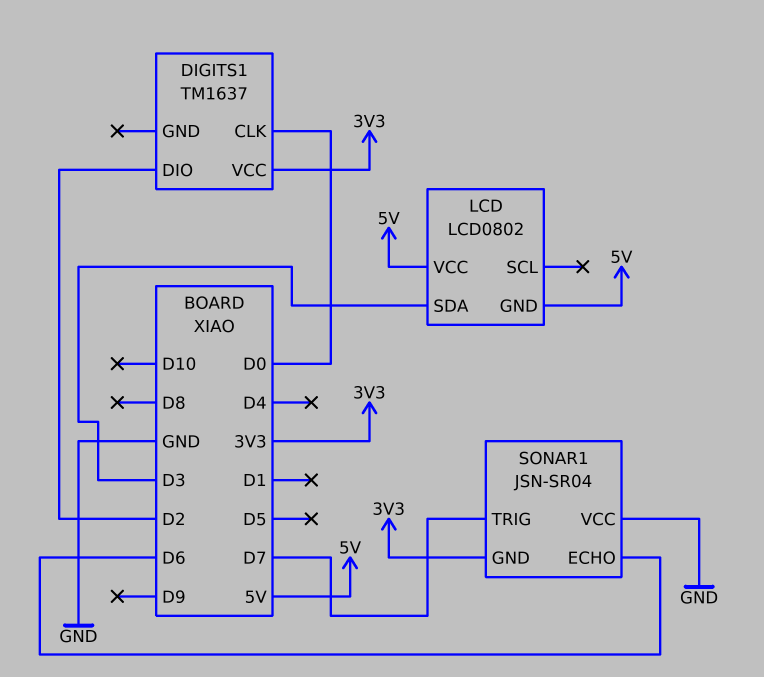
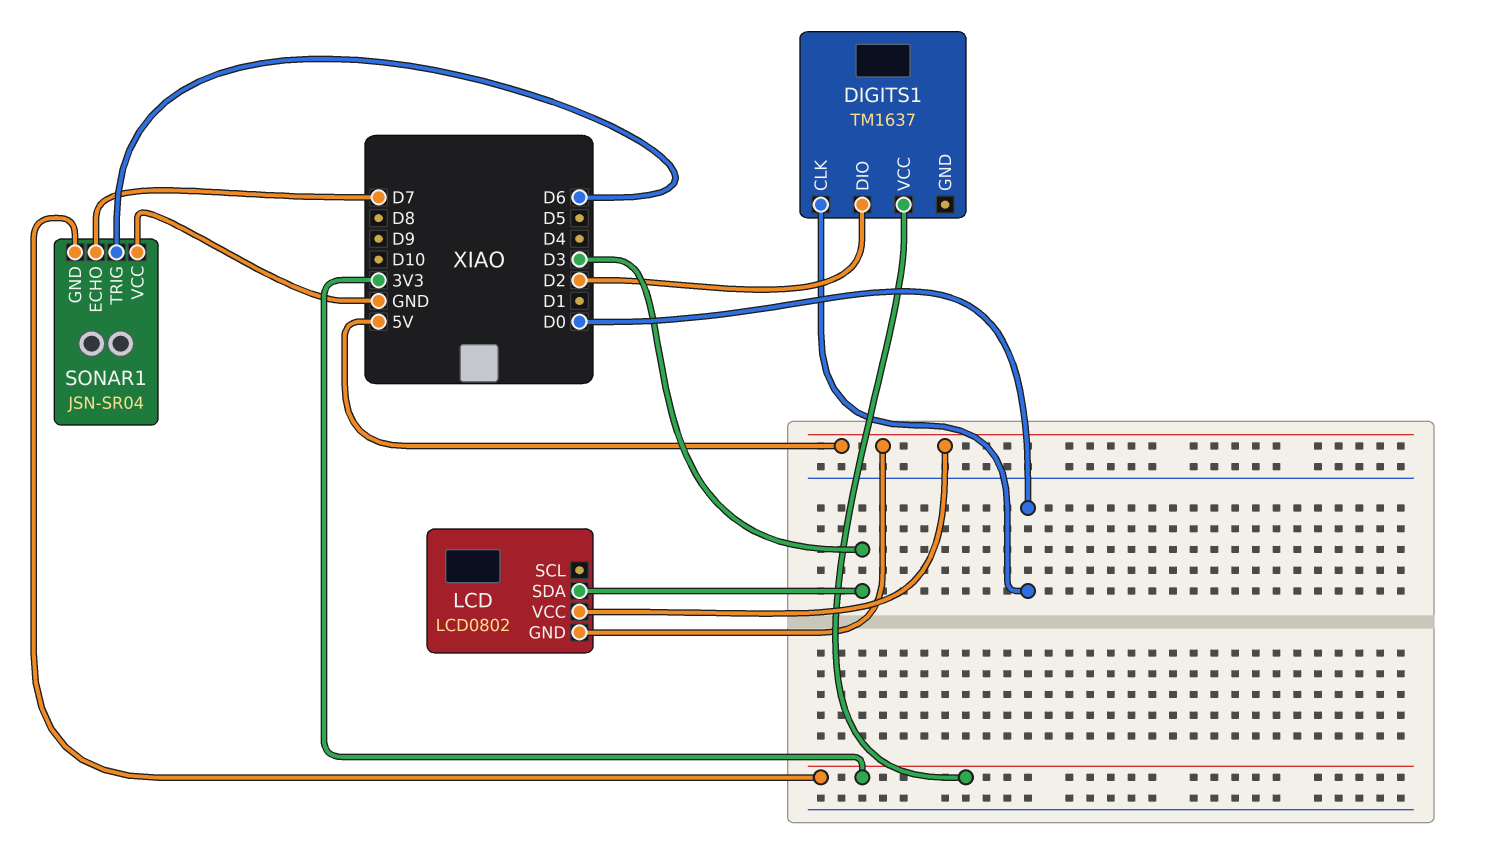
SONAR1 pin ECHO: D6 -> D7
SONAR1 pin TRIG: D7 -> D6

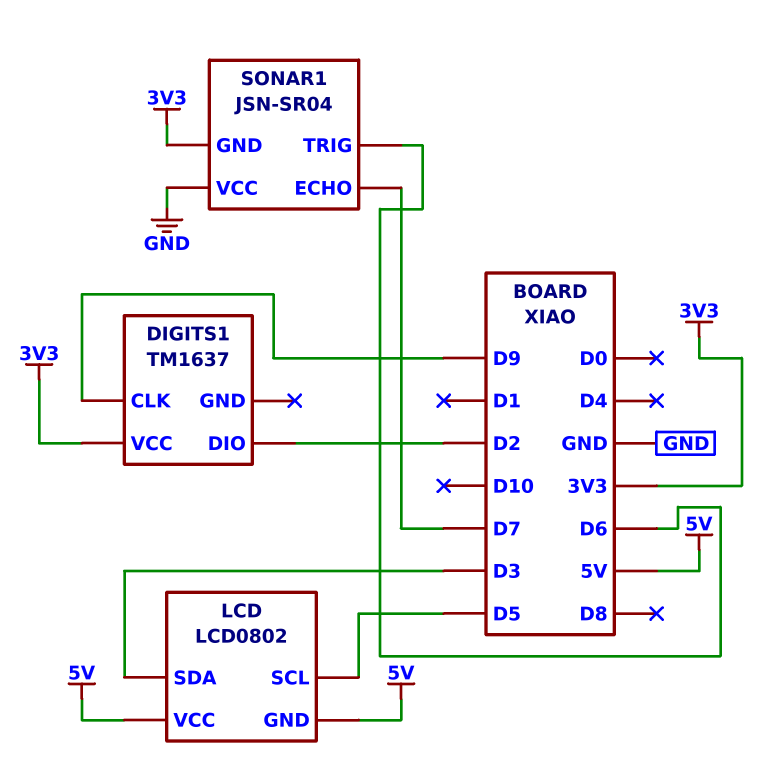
DIGITS1 pin CLK: D0 -> D9
LCD pin SCL: none -> D5

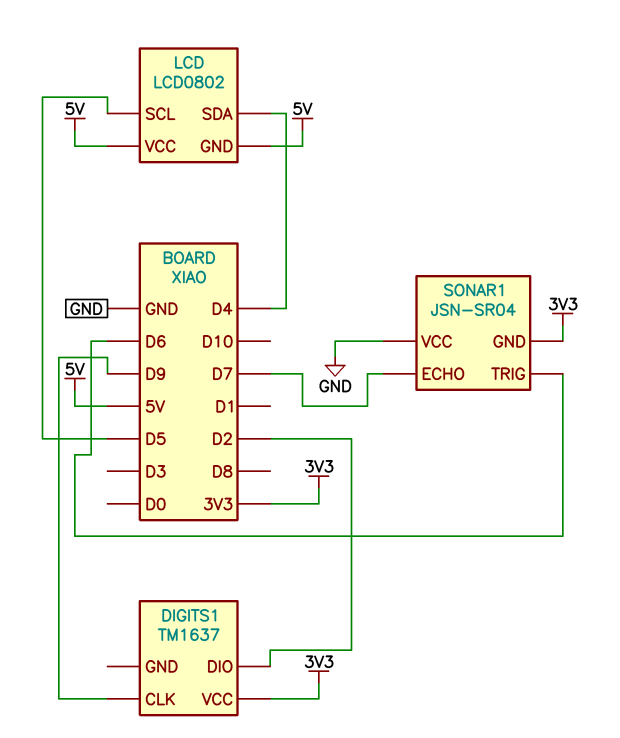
LCD pin SDA: D3 -> D4

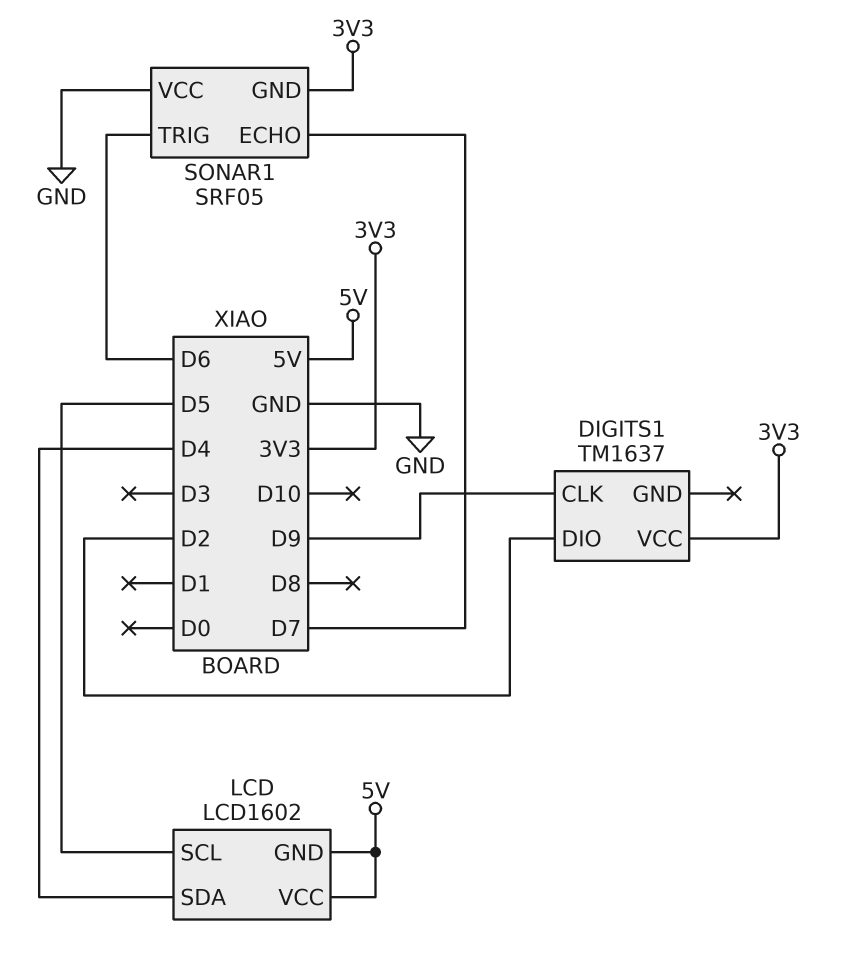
LCD: LCD0802 -> LCD1602
SONAR1: JSN-SR04 -> SRF05

